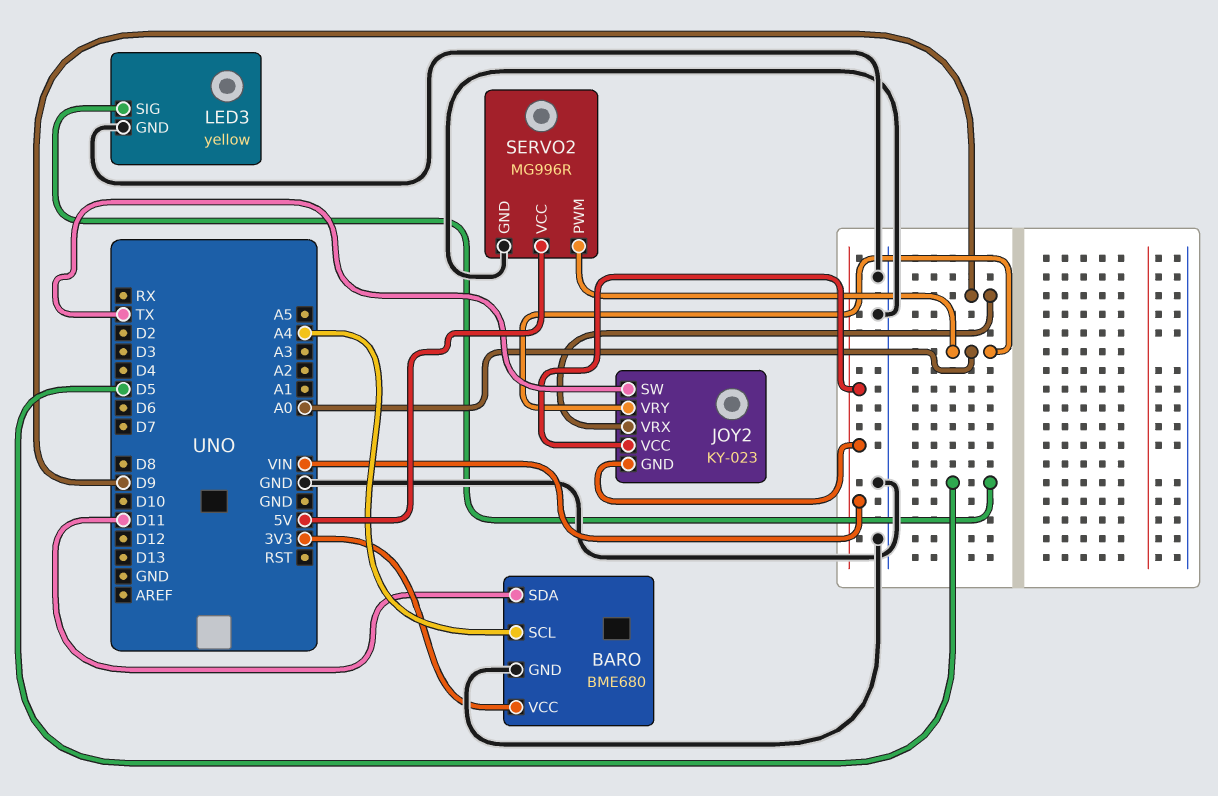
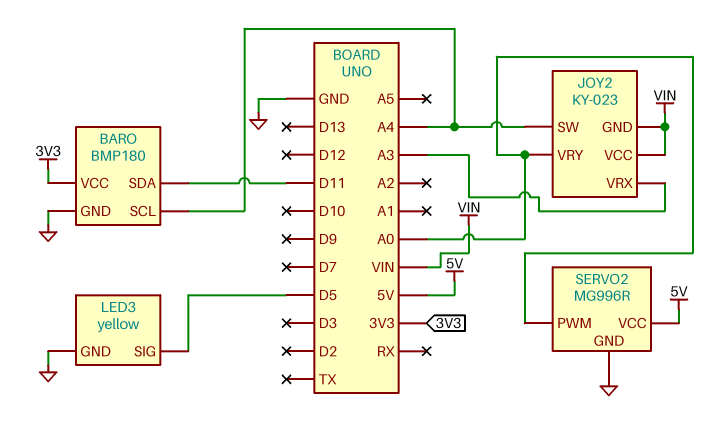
BARO: BME680 -> BMP180
JOY2 pin SW: TX -> A4
JOY2 pin VRX: D9 -> A3

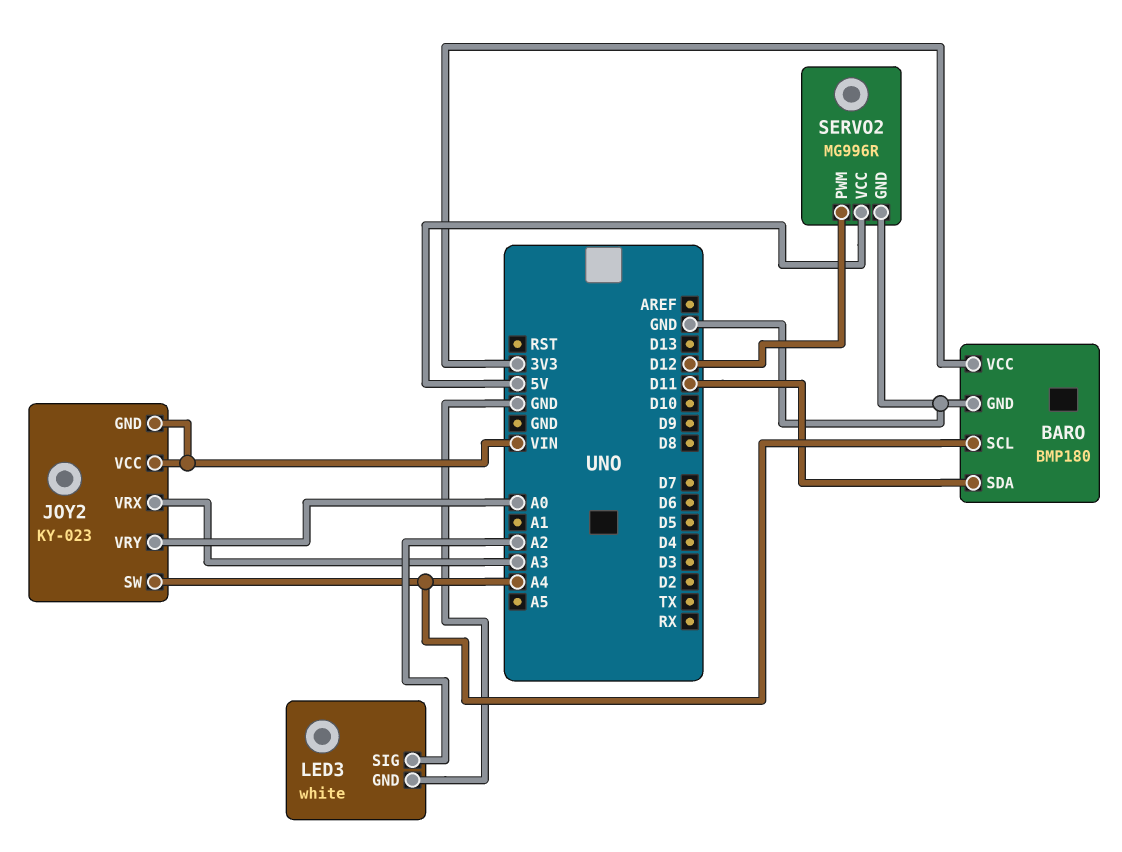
LED3: yellow -> white
LED3 pin SIG: D5 -> A2
SERVO2 pin PWM: A0 -> D12

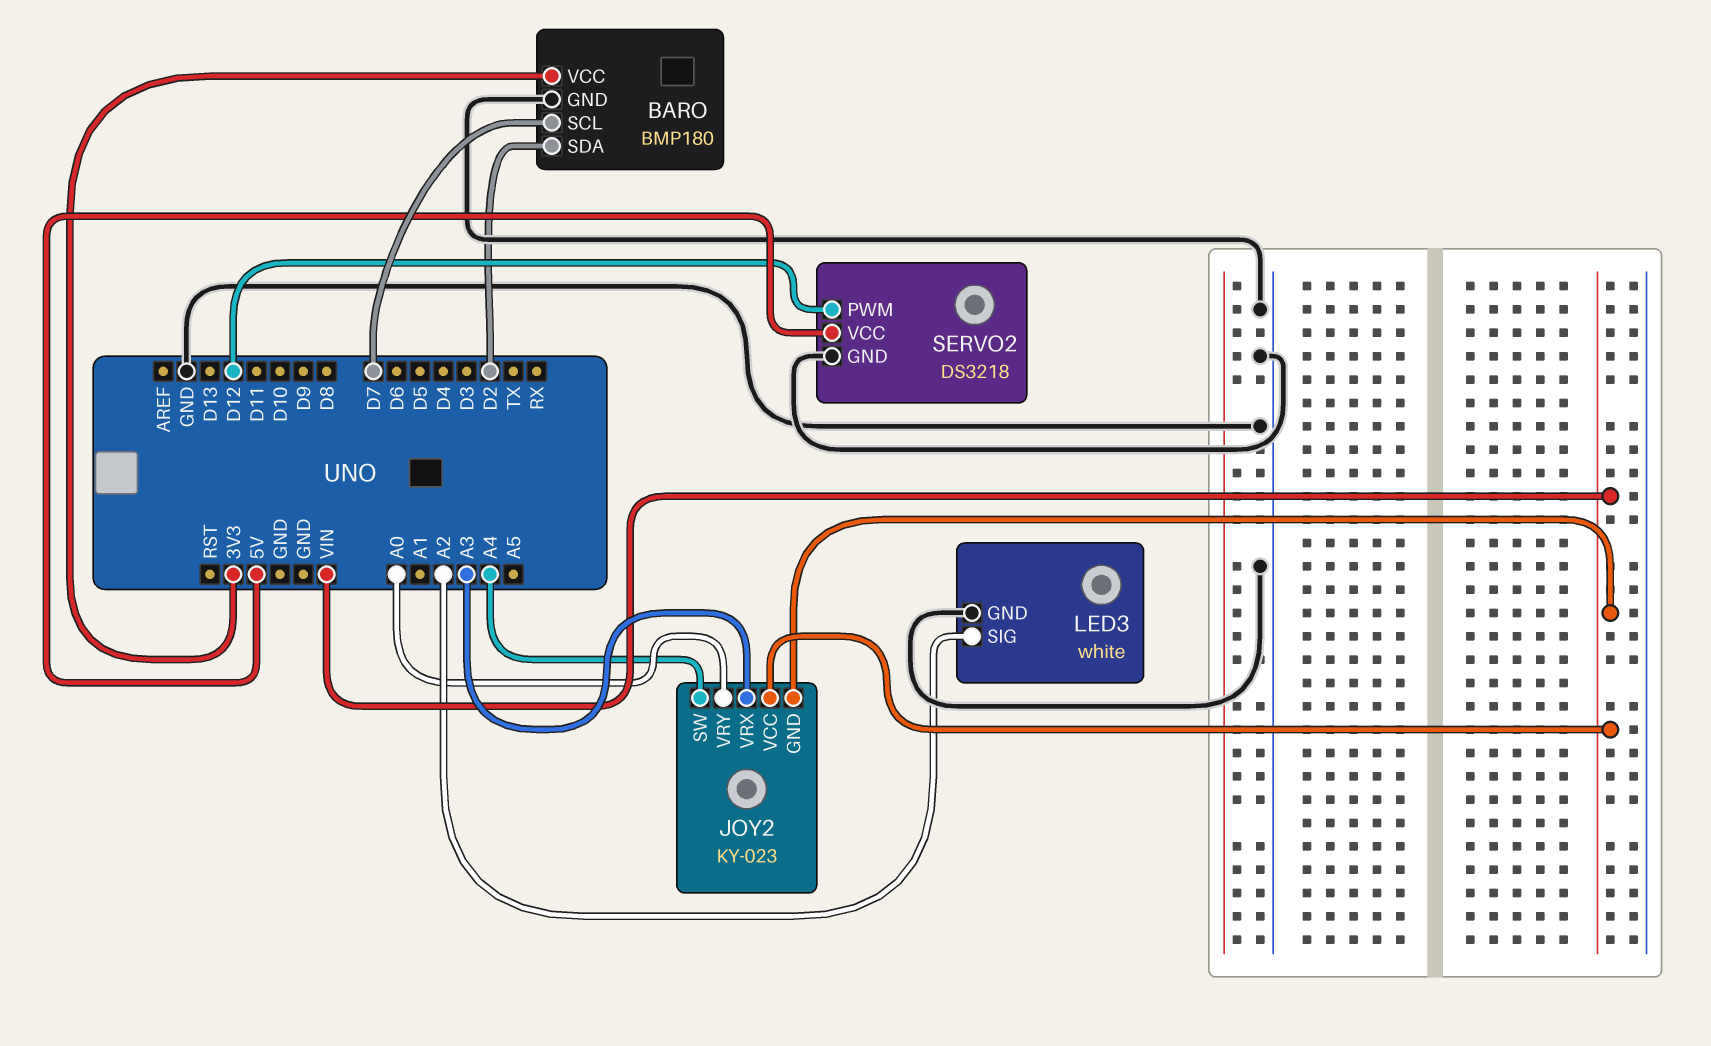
BARO pin SCL: A4 -> D7
BARO pin SDA: D11 -> D2
SERVO2: MG996R -> DS3218

